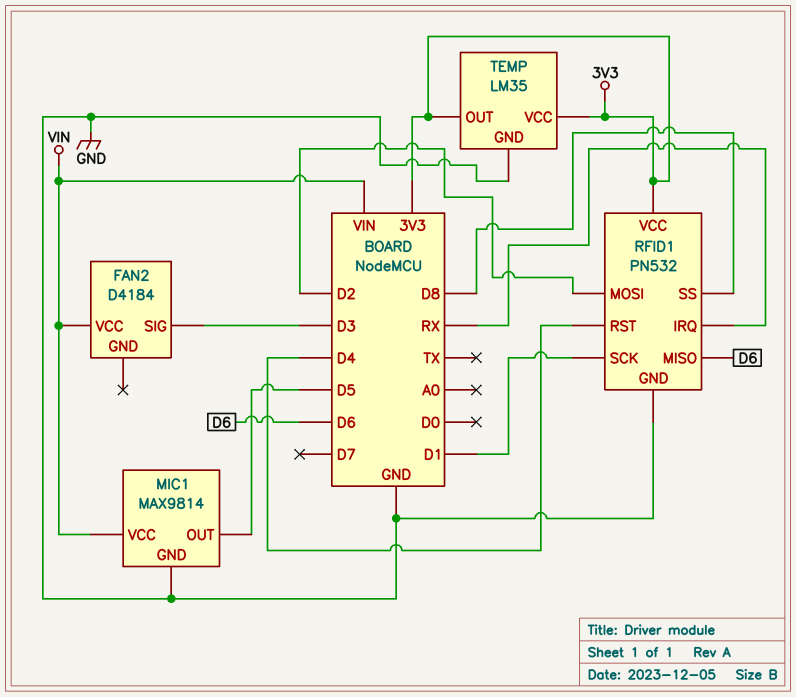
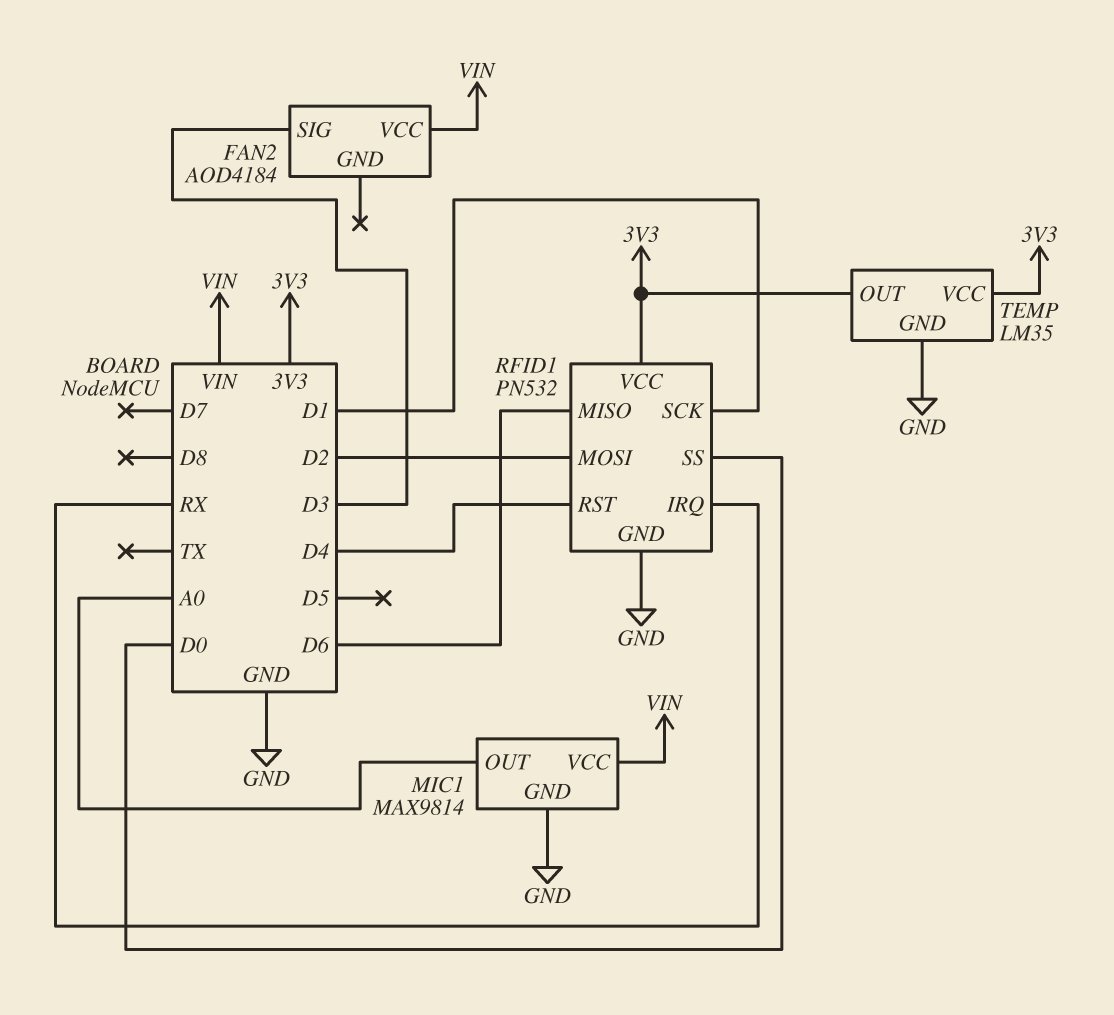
FAN2: D4184 -> AOD4184
MIC1 pin OUT: D5 -> A0
RFID1 pin SS: D8 -> D0

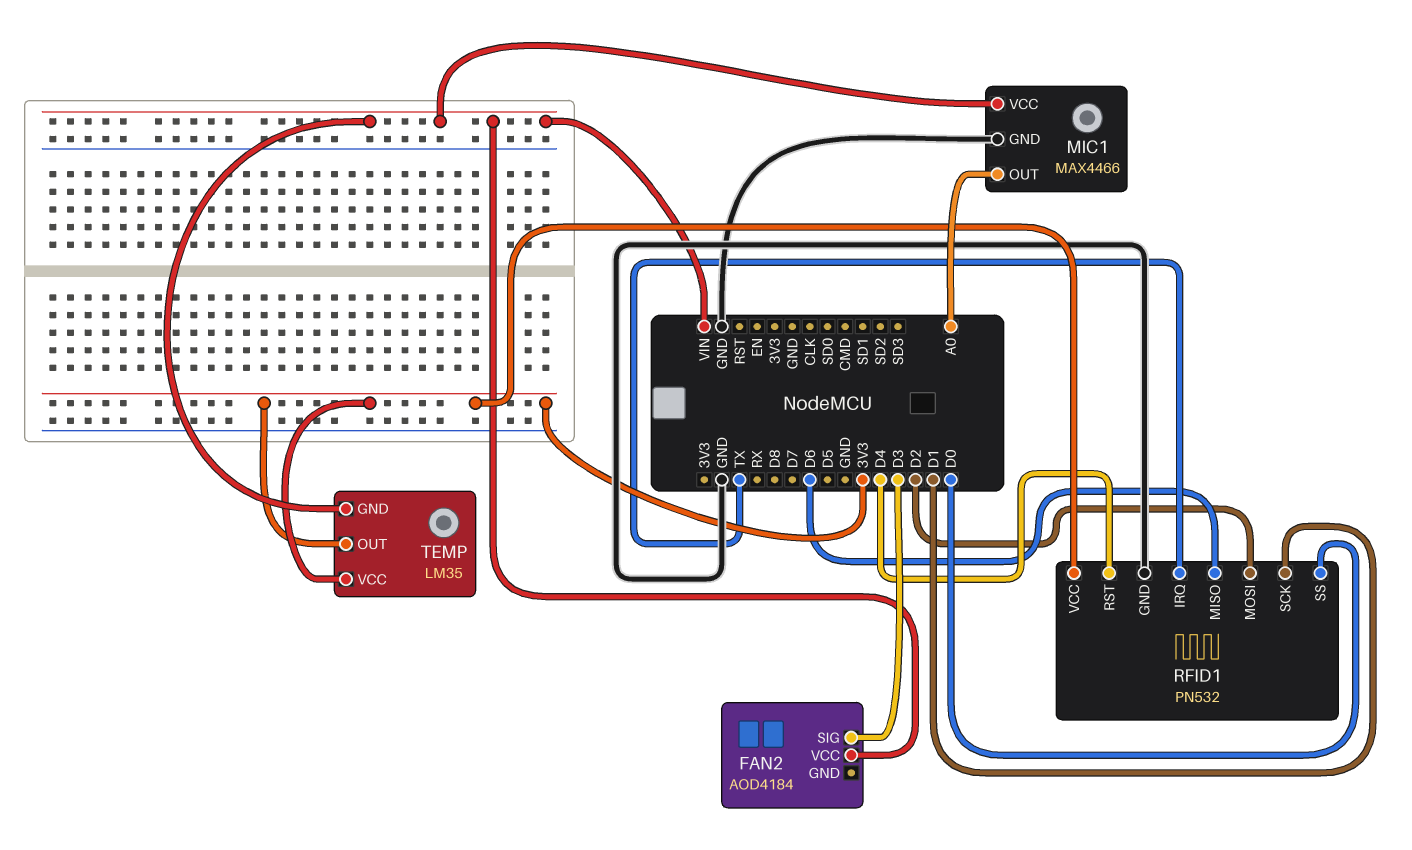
MIC1: MAX9814 -> MAX4466
RFID1 pin IRQ: RX -> TX
TEMP pin GND: GND -> VIN

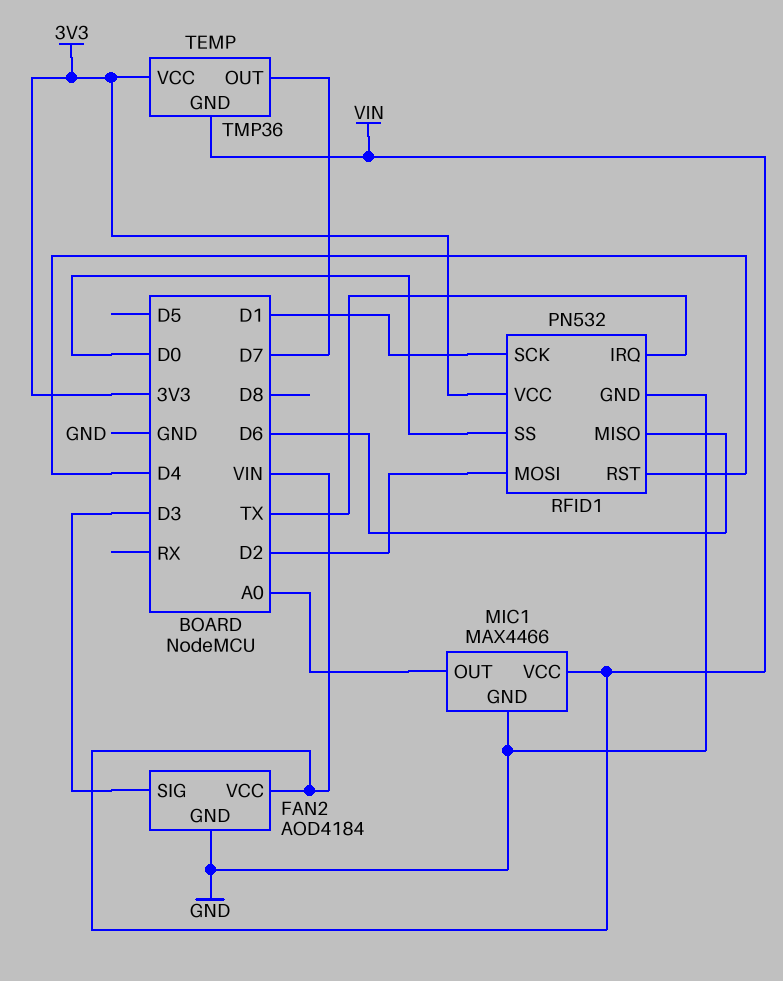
FAN2 pin GND: none -> GND
TEMP: LM35 -> TMP36
TEMP pin OUT: 3V3 -> D7

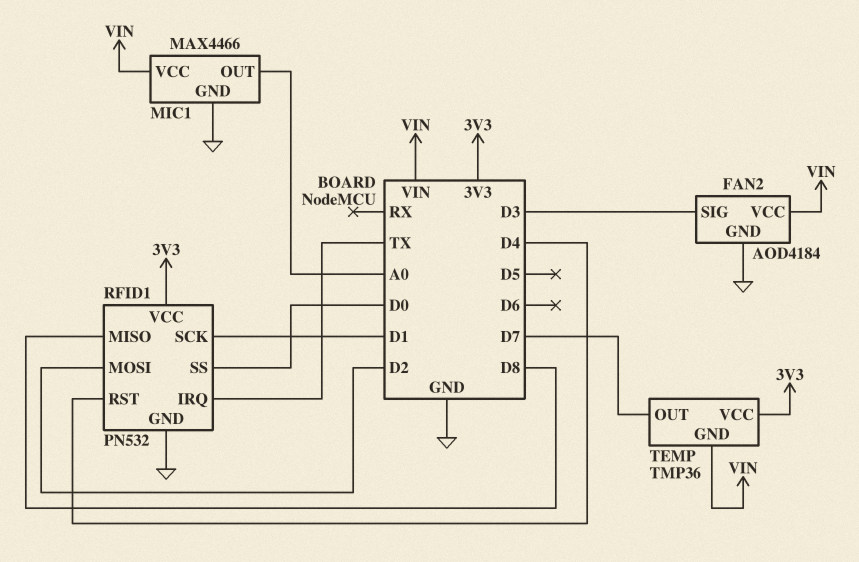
RFID1 pin MISO: D6 -> D8

